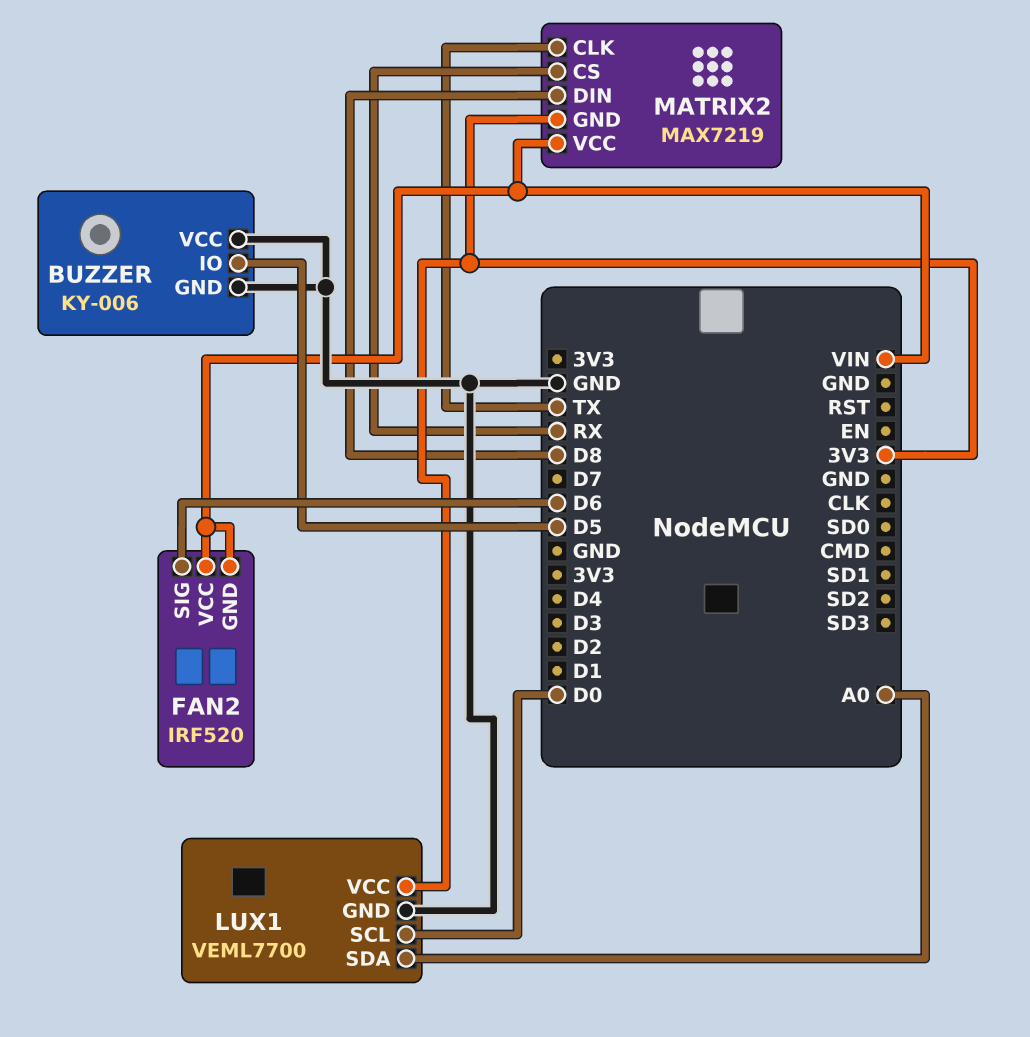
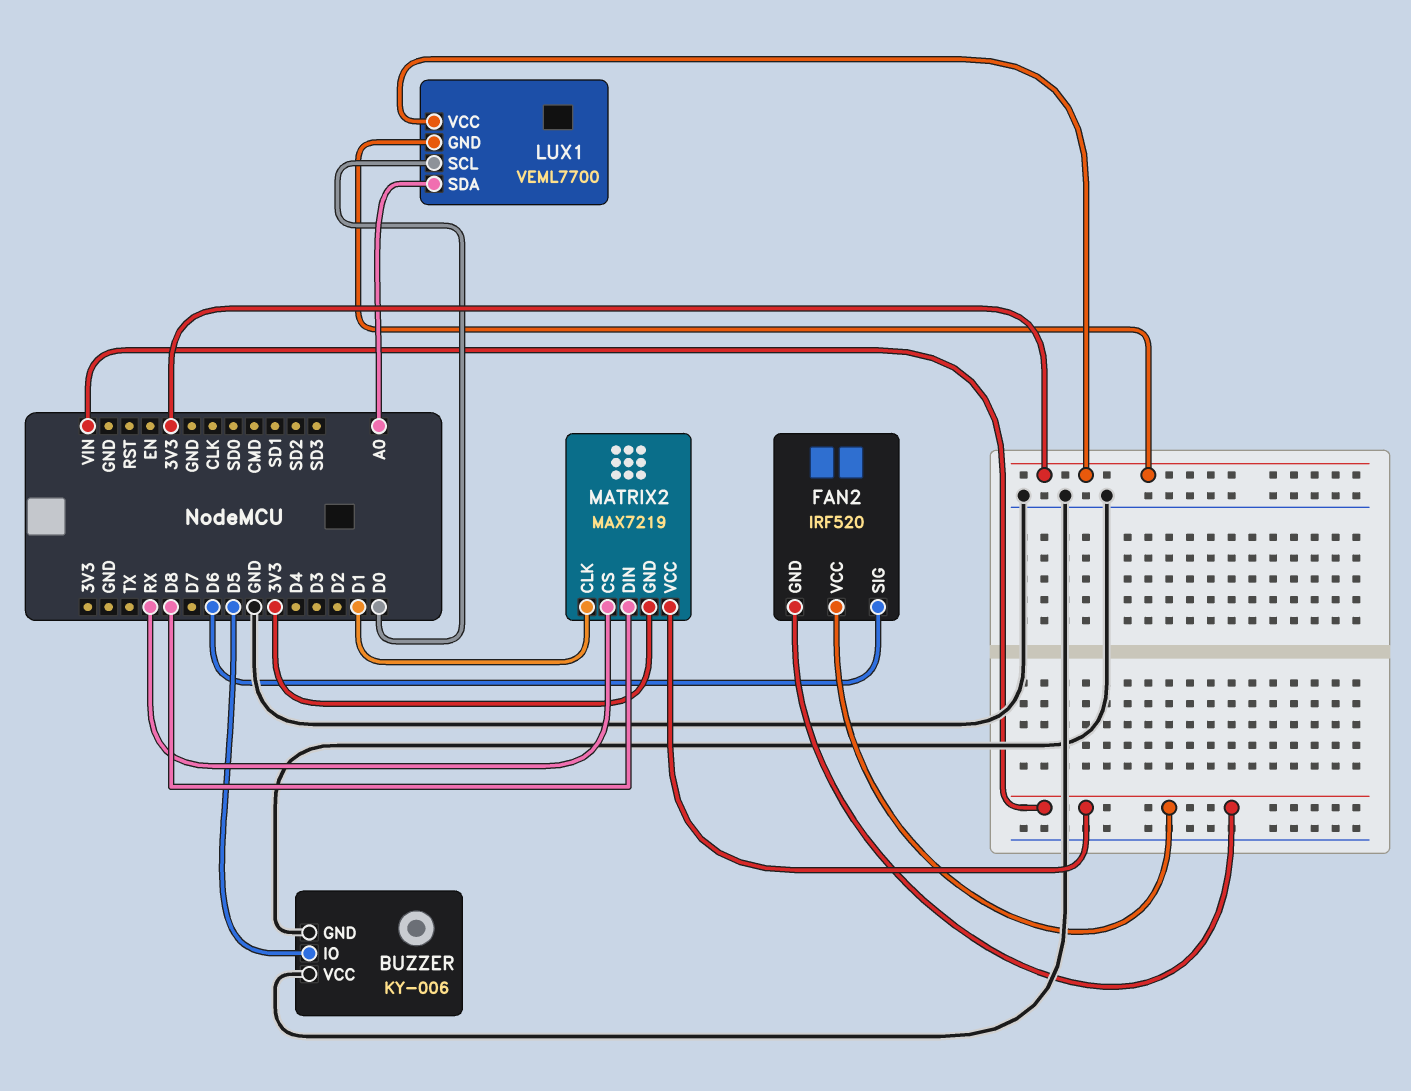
LUX1 pin GND: GND -> 3V3
MATRIX2 pin CLK: TX -> D1

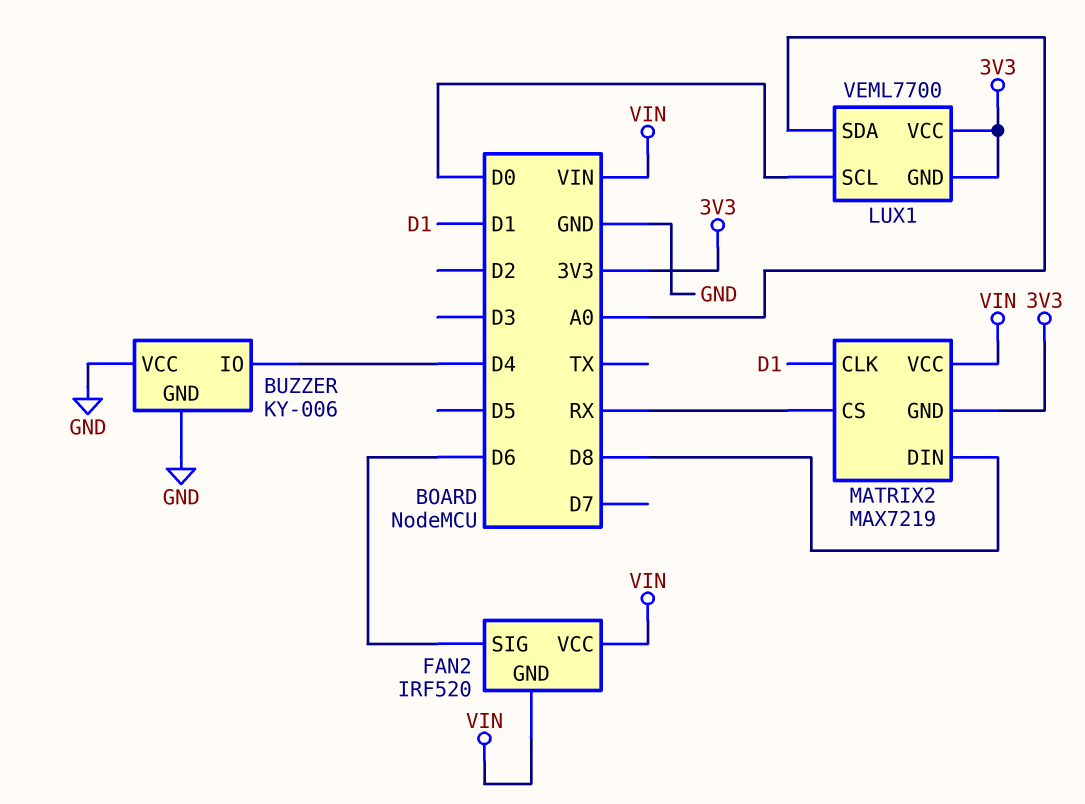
BUZZER pin IO: D5 -> D4

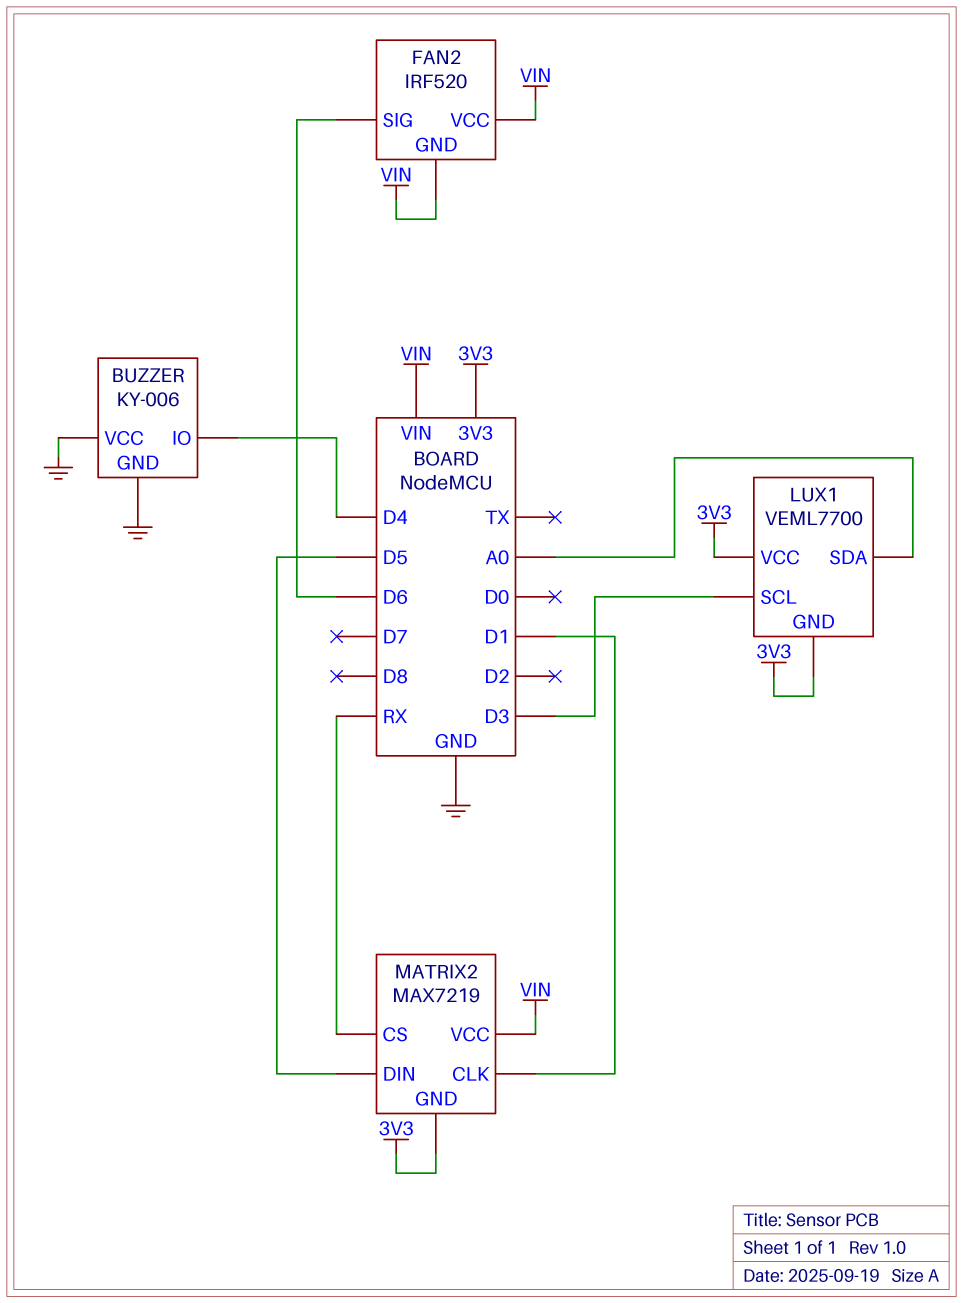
LUX1 pin SCL: D0 -> D3
MATRIX2 pin DIN: D8 -> D5

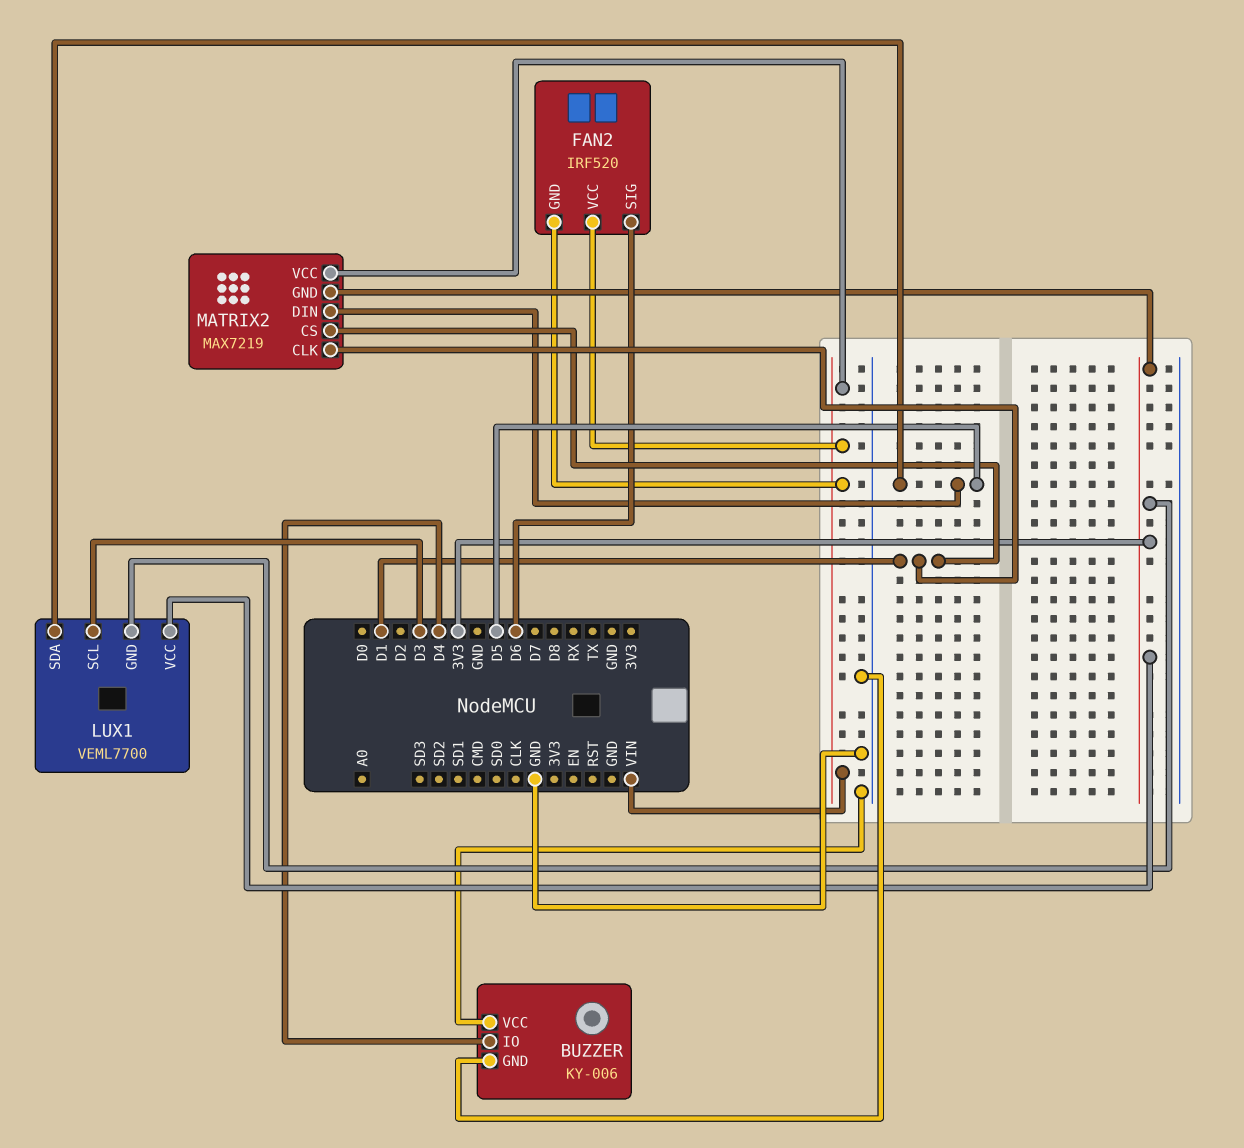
LUX1 pin SDA: A0 -> D5
MATRIX2 pin CS: RX -> D1

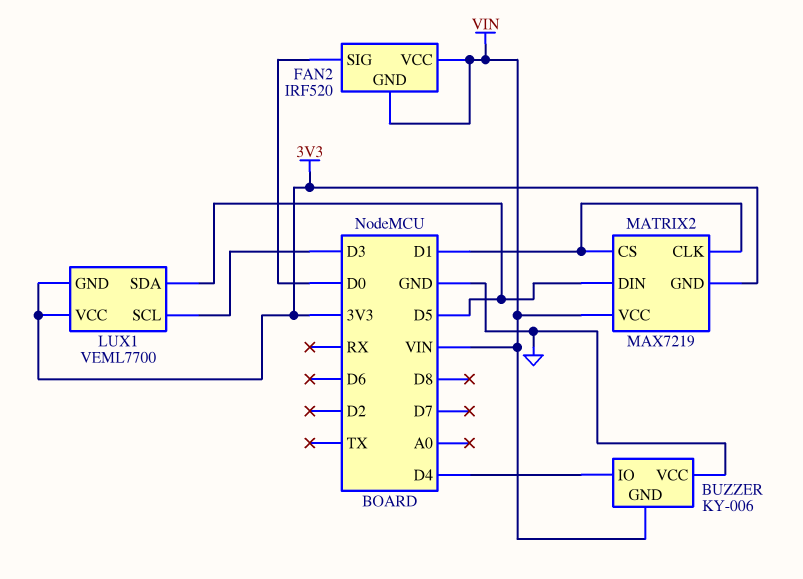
BUZZER pin GND: GND -> VIN
FAN2 pin SIG: D6 -> D0

